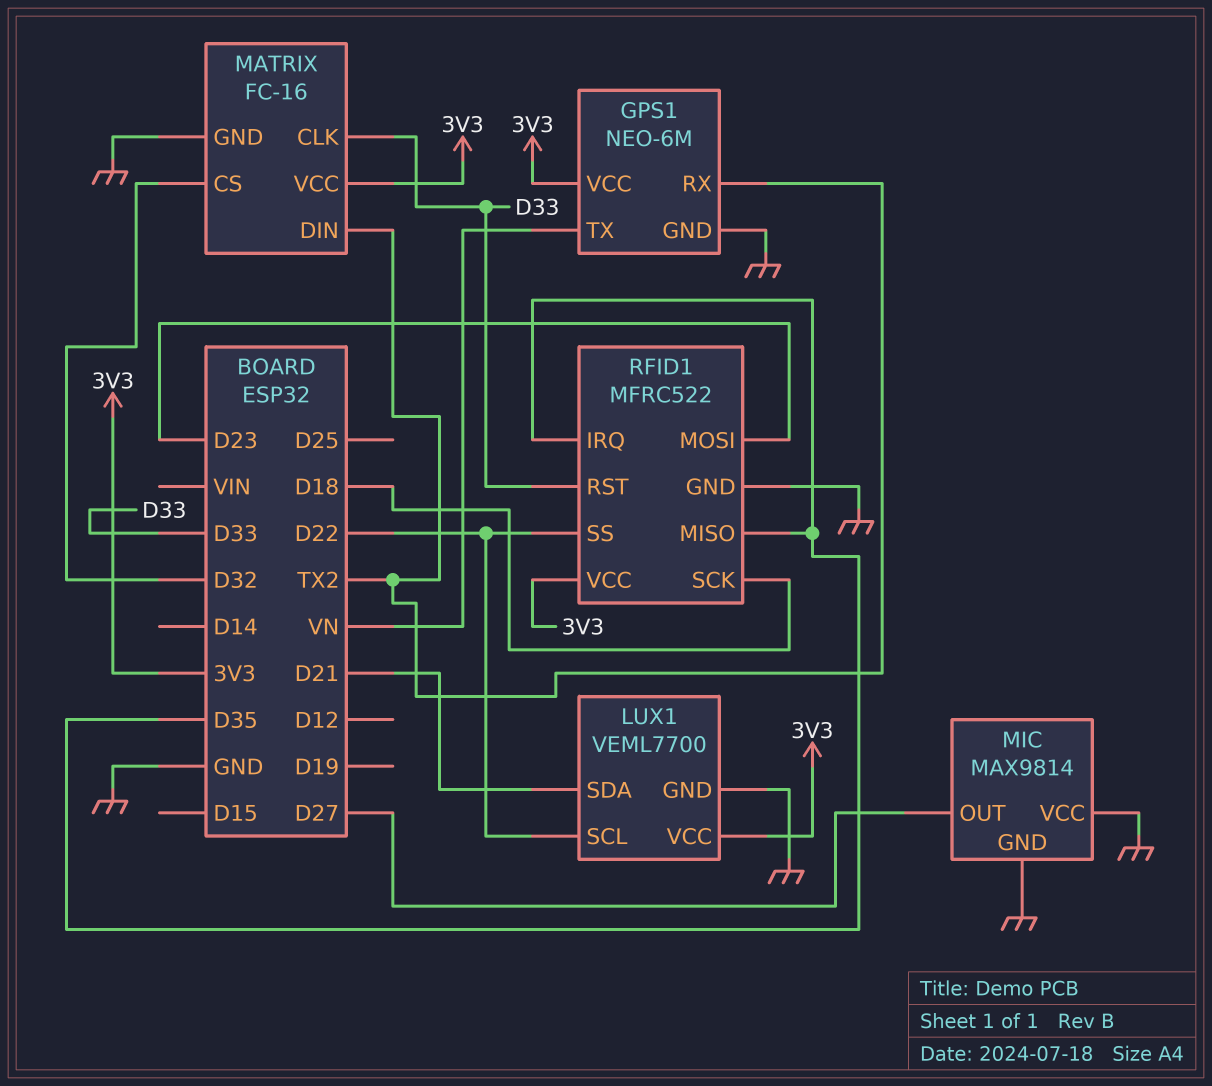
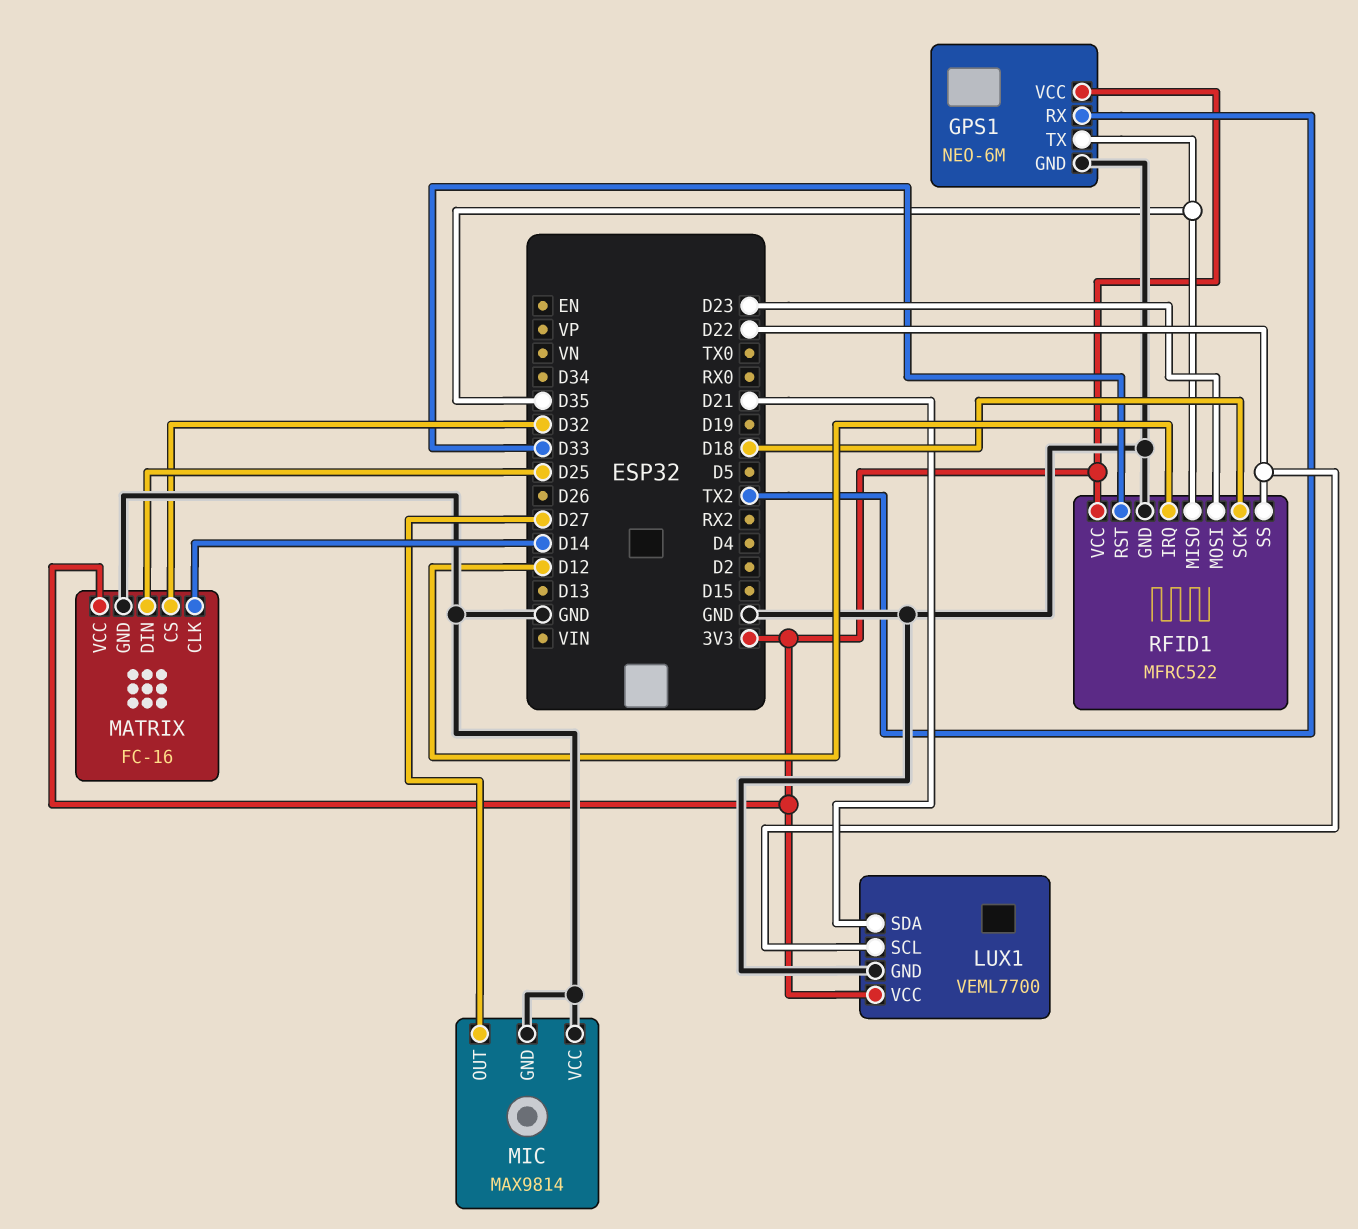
GPS1 pin TX: VN -> D35
MATRIX pin CLK: D33 -> D14
MATRIX pin DIN: TX2 -> D25
RFID1 pin IRQ: D35 -> D12

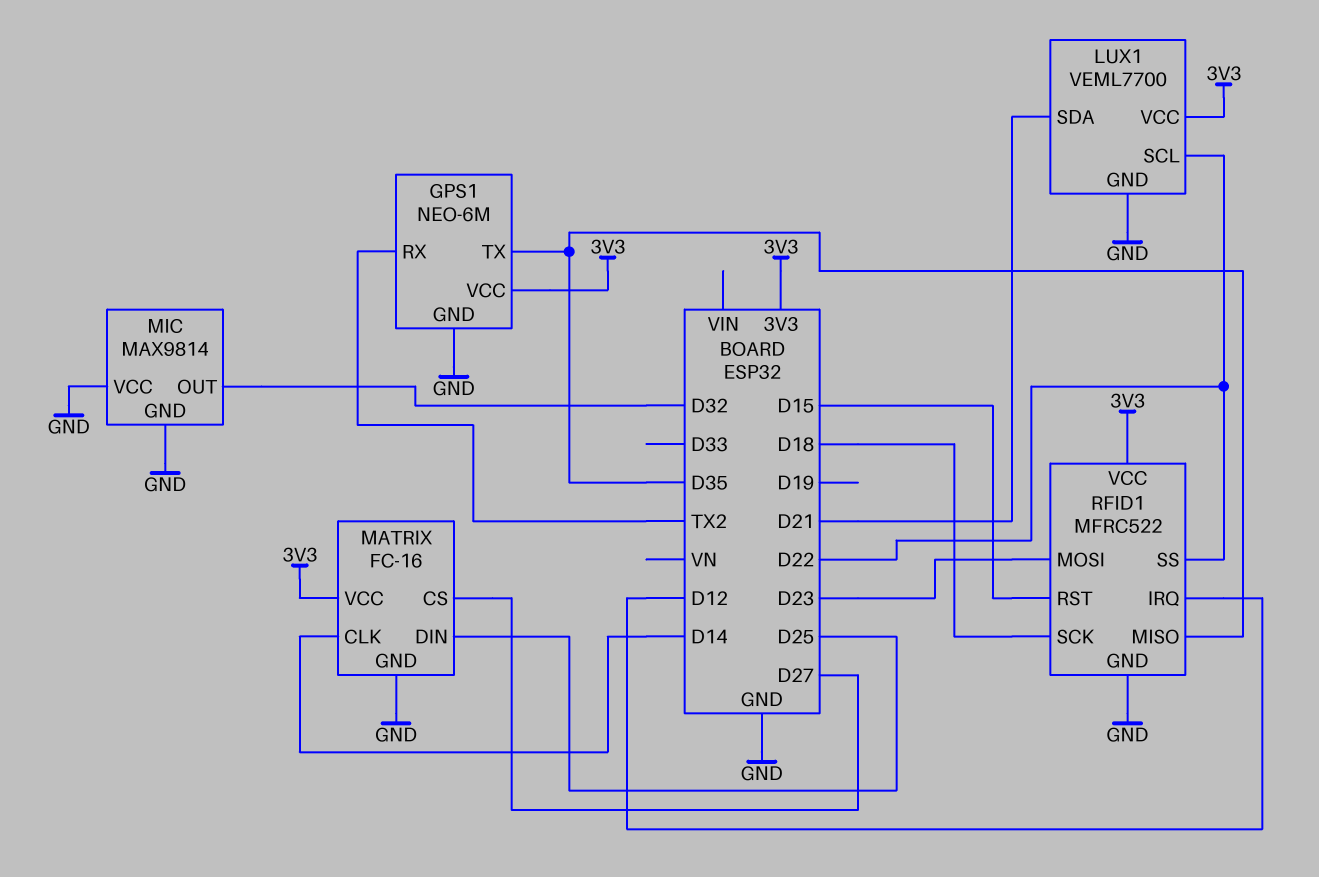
MATRIX pin CS: D32 -> D27
MIC pin OUT: D27 -> D32
RFID1 pin RST: D33 -> D15

